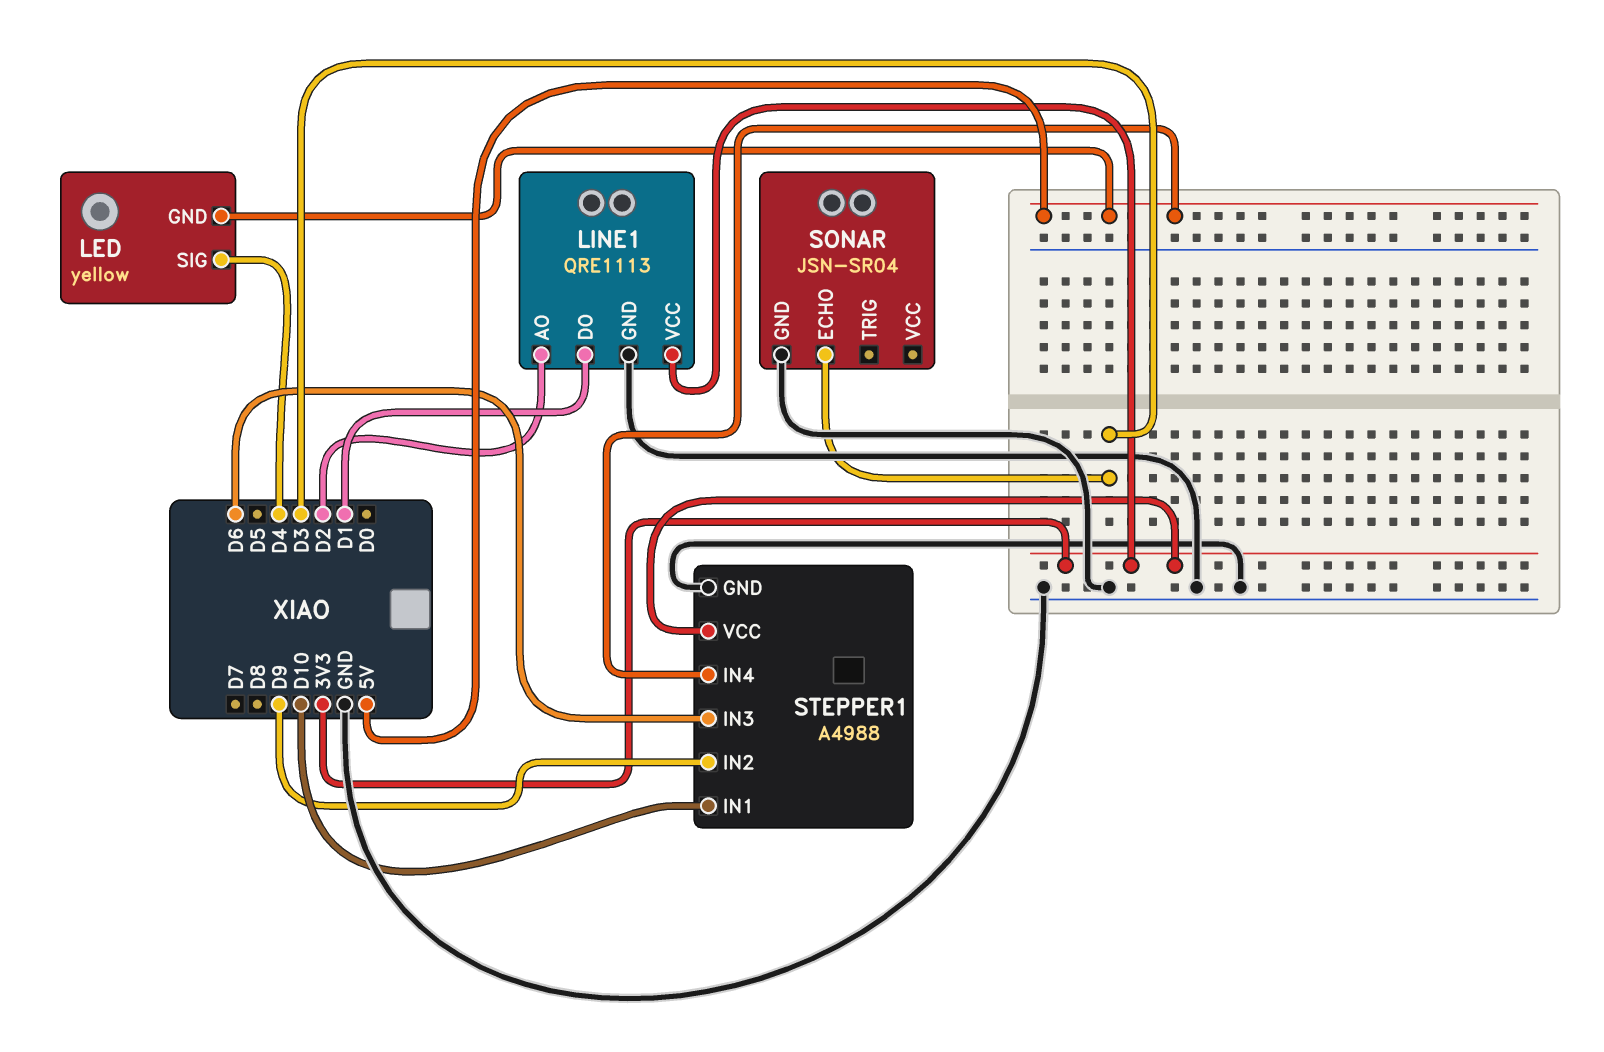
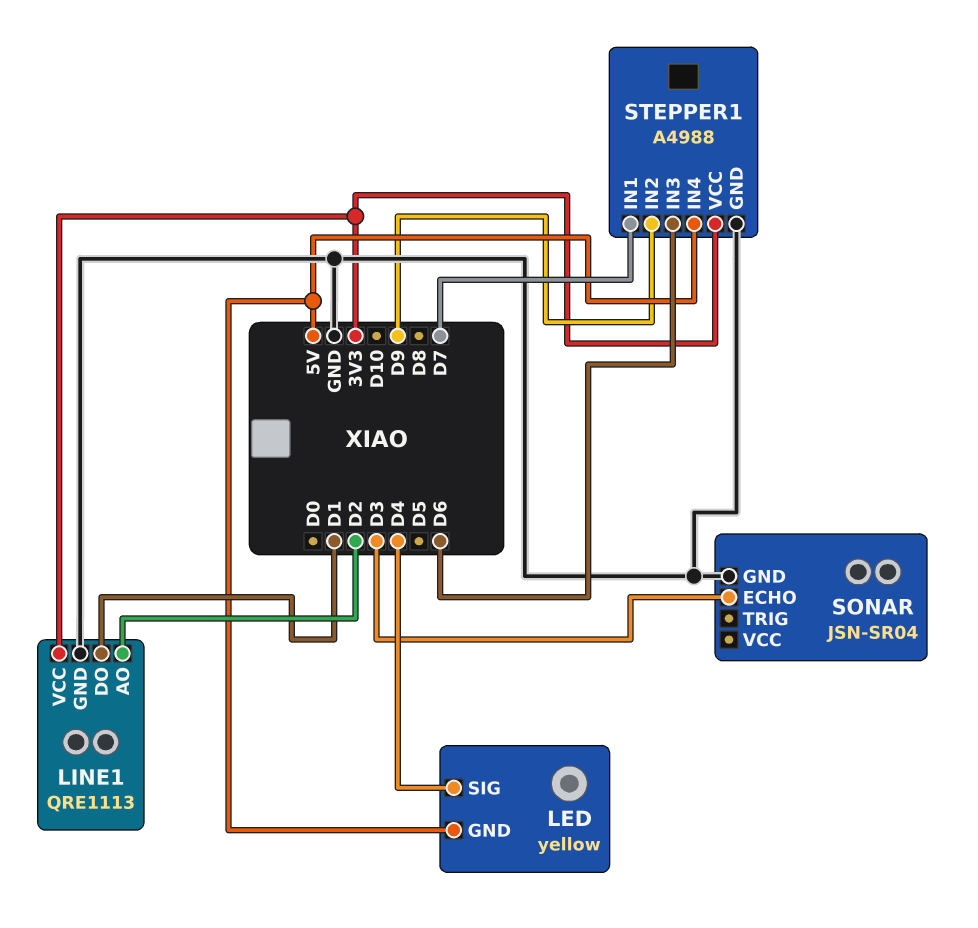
STEPPER1 pin IN1: D10 -> D7

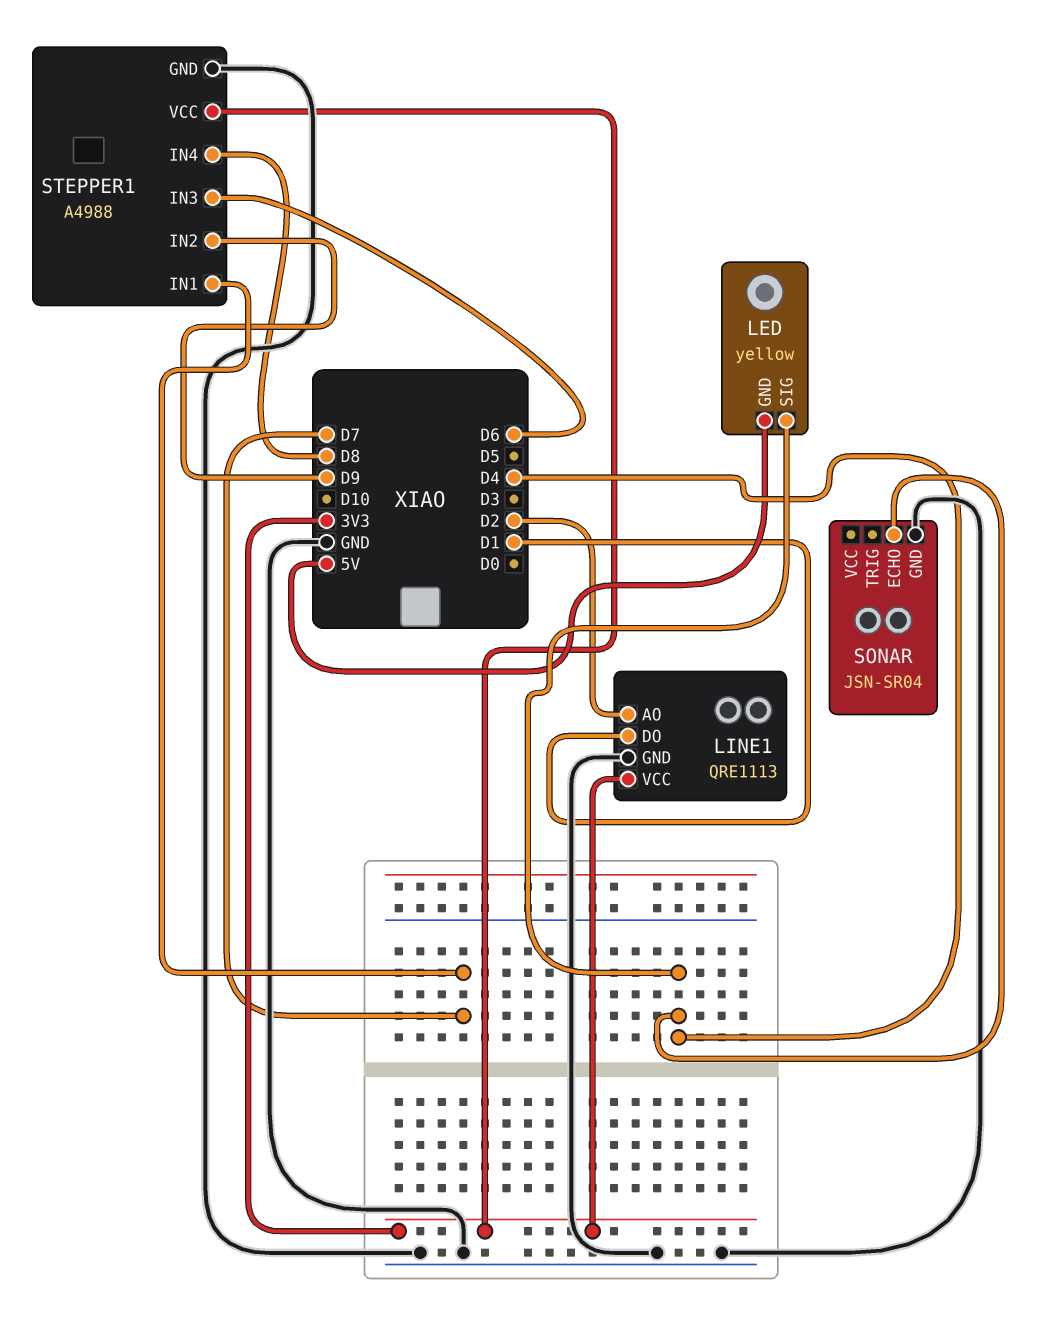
SONAR pin ECHO: D3 -> D4
STEPPER1 pin IN4: 5V -> D8

